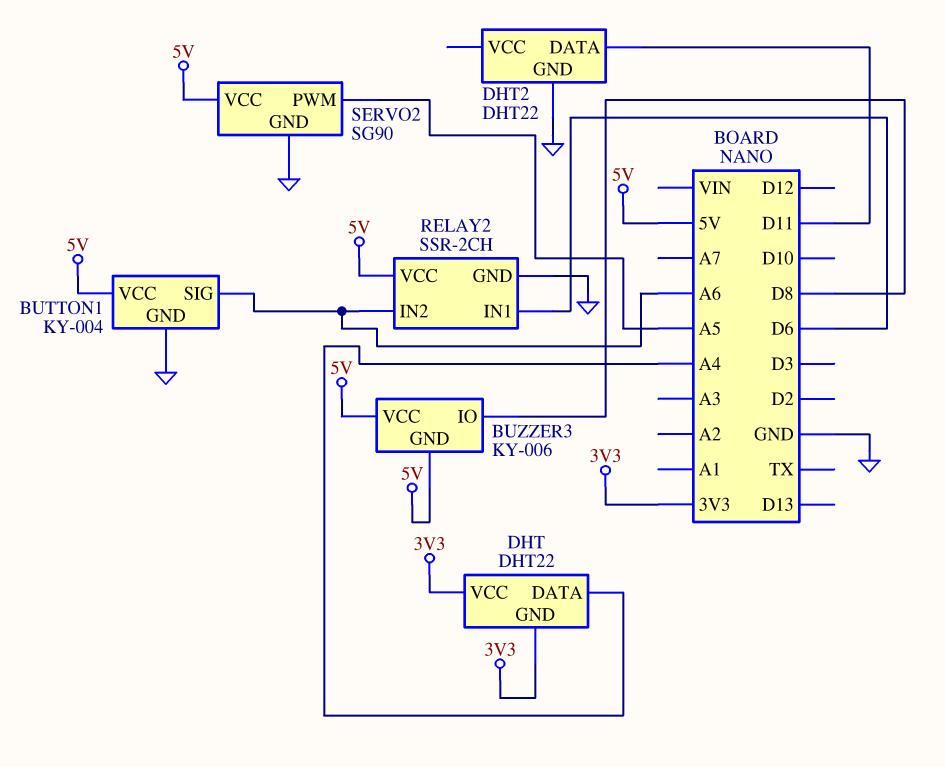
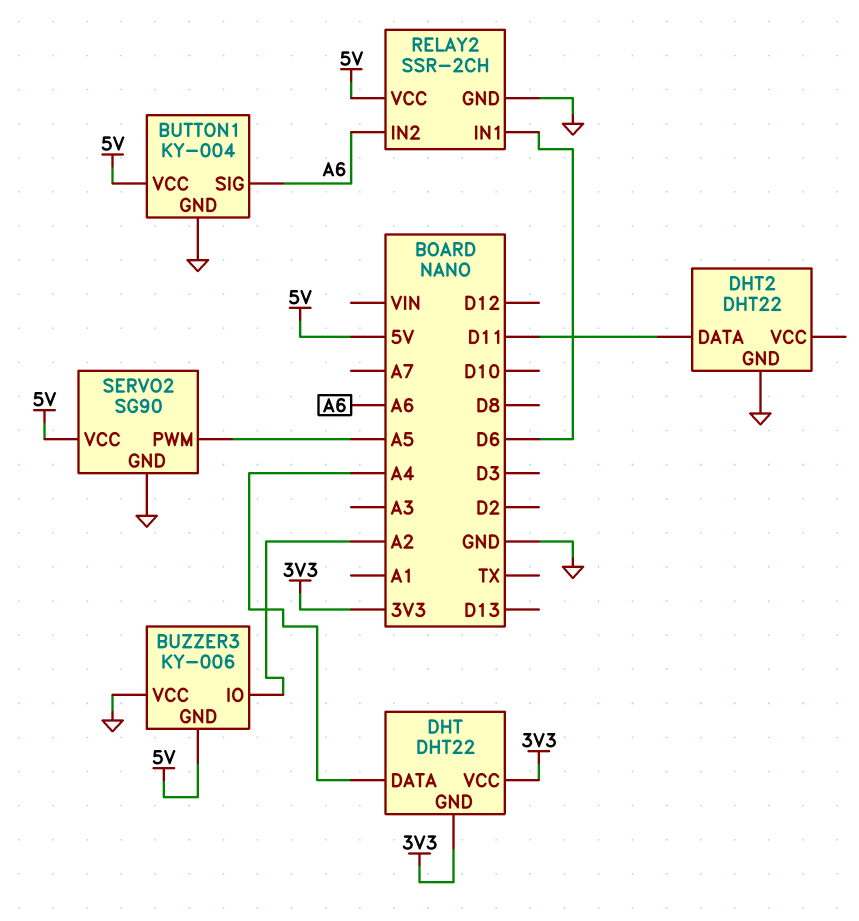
BUZZER3 pin IO: D8 -> A2
BUZZER3 pin VCC: 5V -> GND

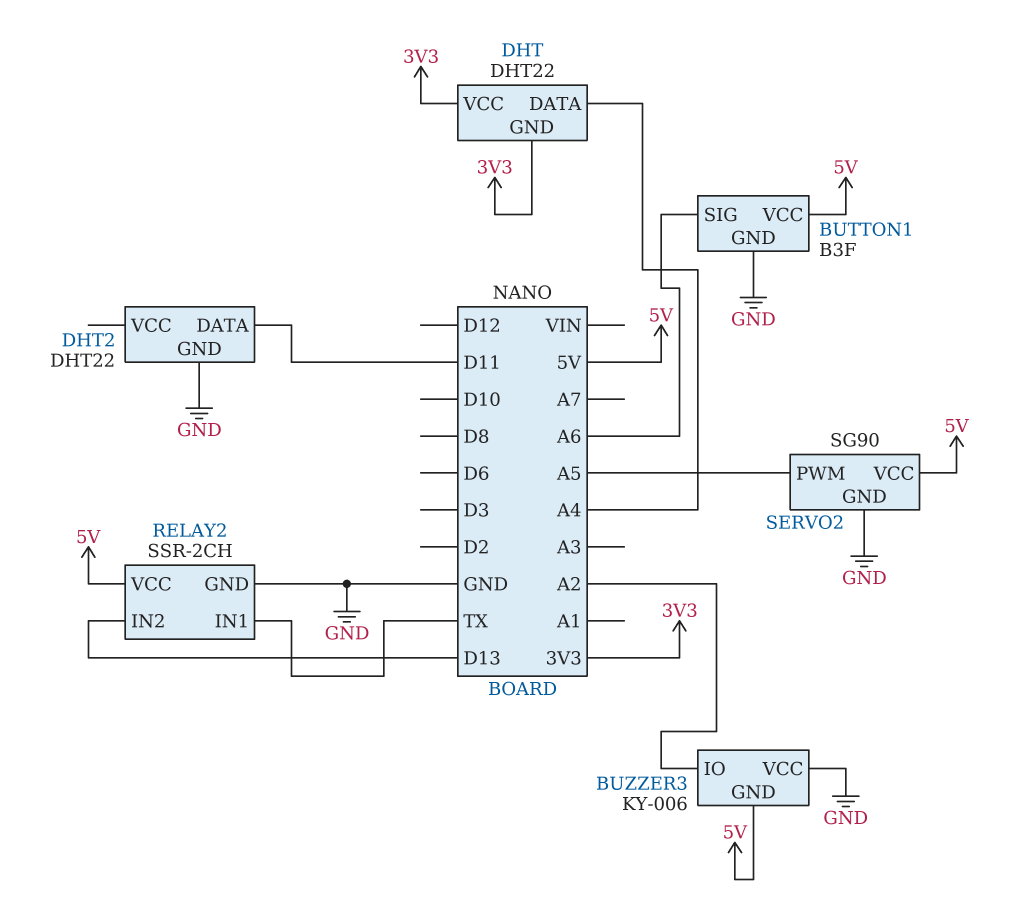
BUTTON1: KY-004 -> B3F
RELAY2 pin IN1: D6 -> TX
RELAY2 pin IN2: A6 -> D13

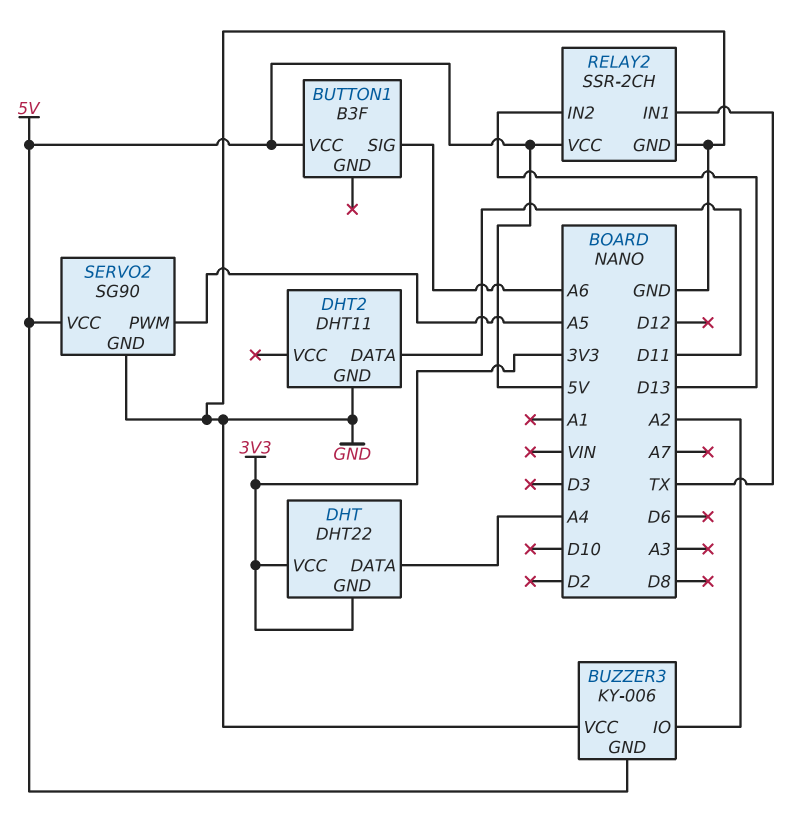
BUTTON1 pin GND: GND -> none
DHT2: DHT22 -> DHT11

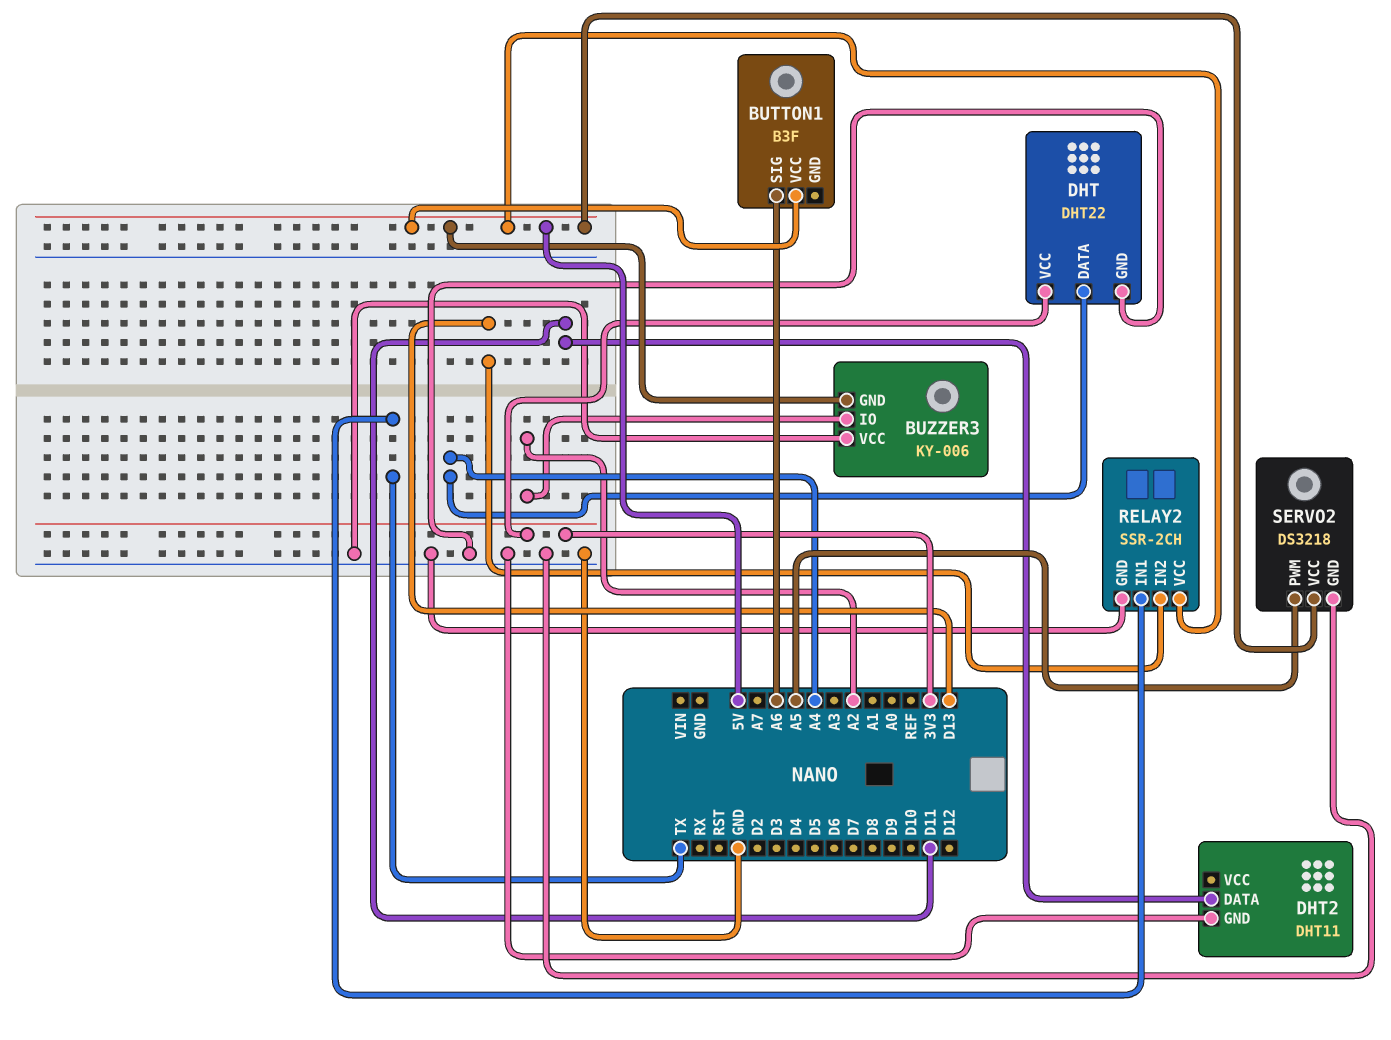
DHT pin GND: 3V3 -> GND
SERVO2: SG90 -> DS3218

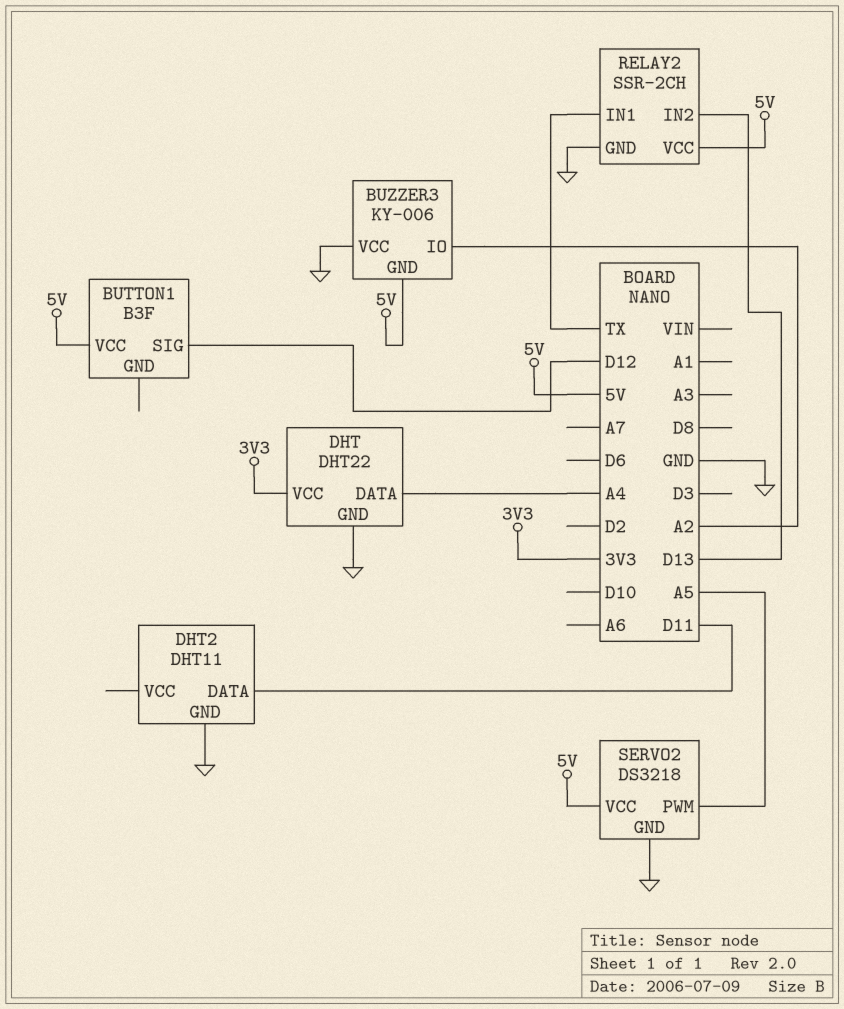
BUTTON1 pin SIG: A6 -> D12

